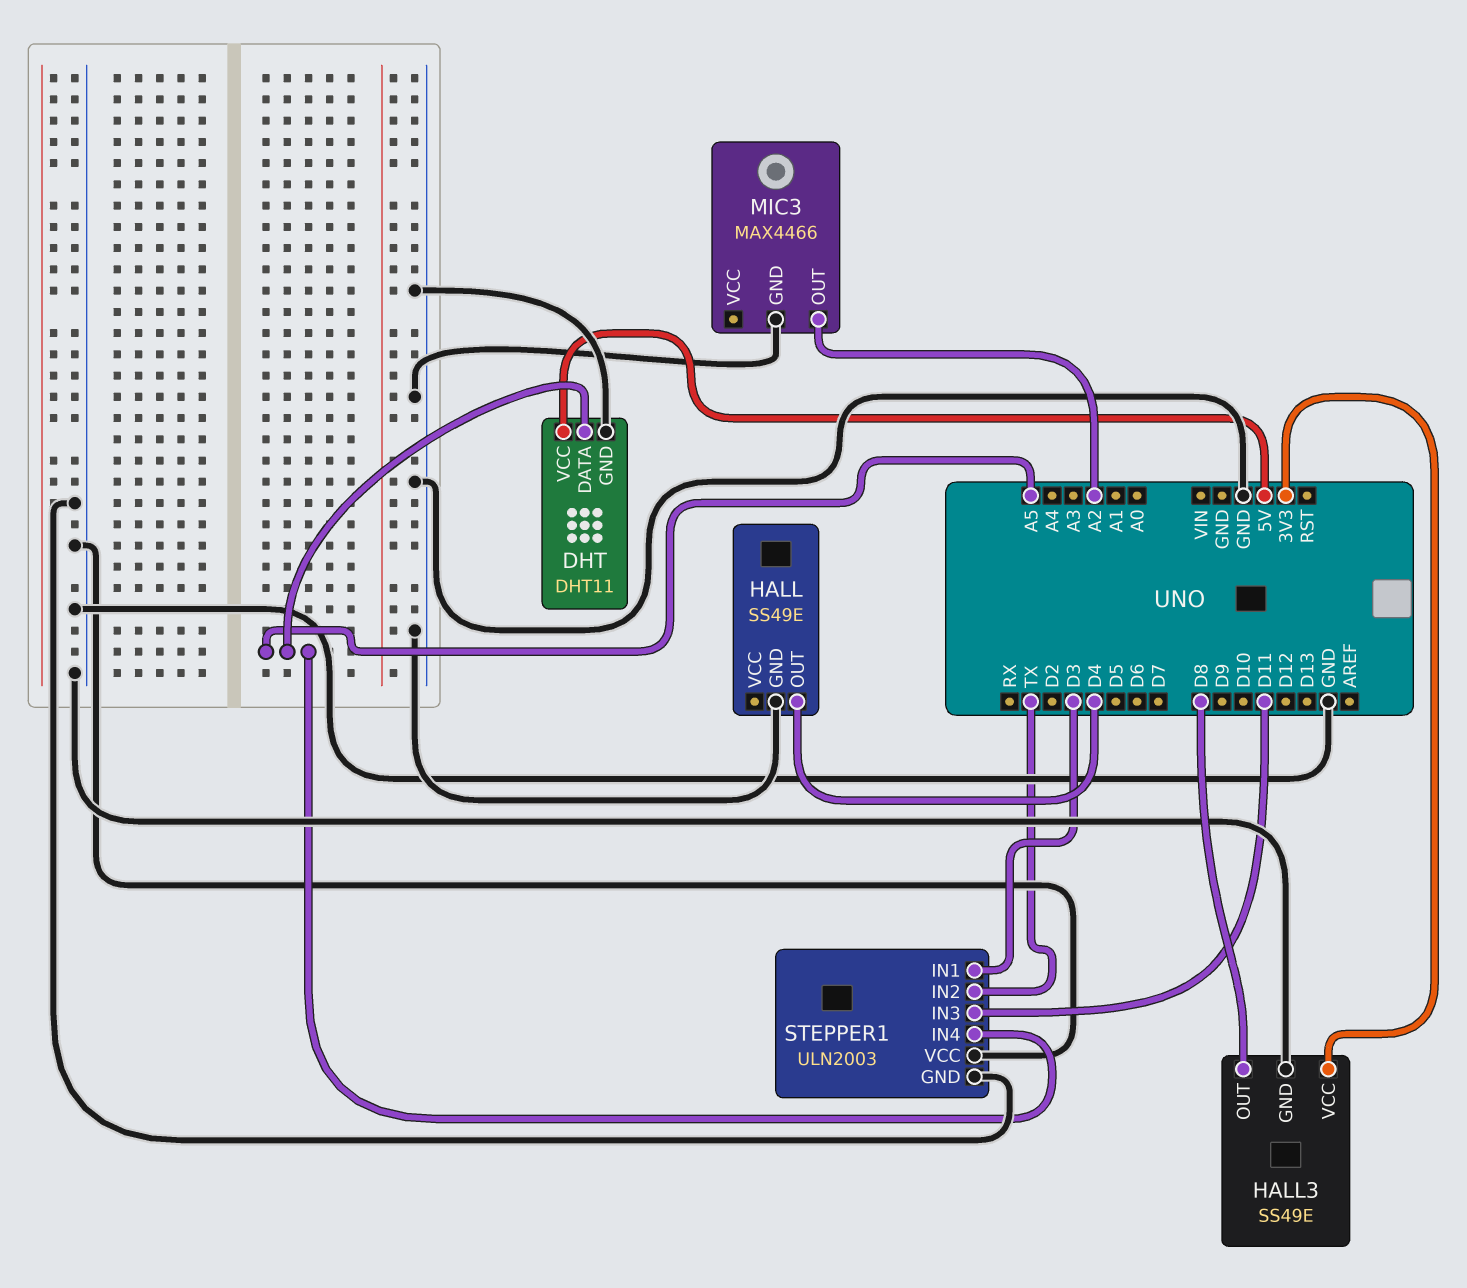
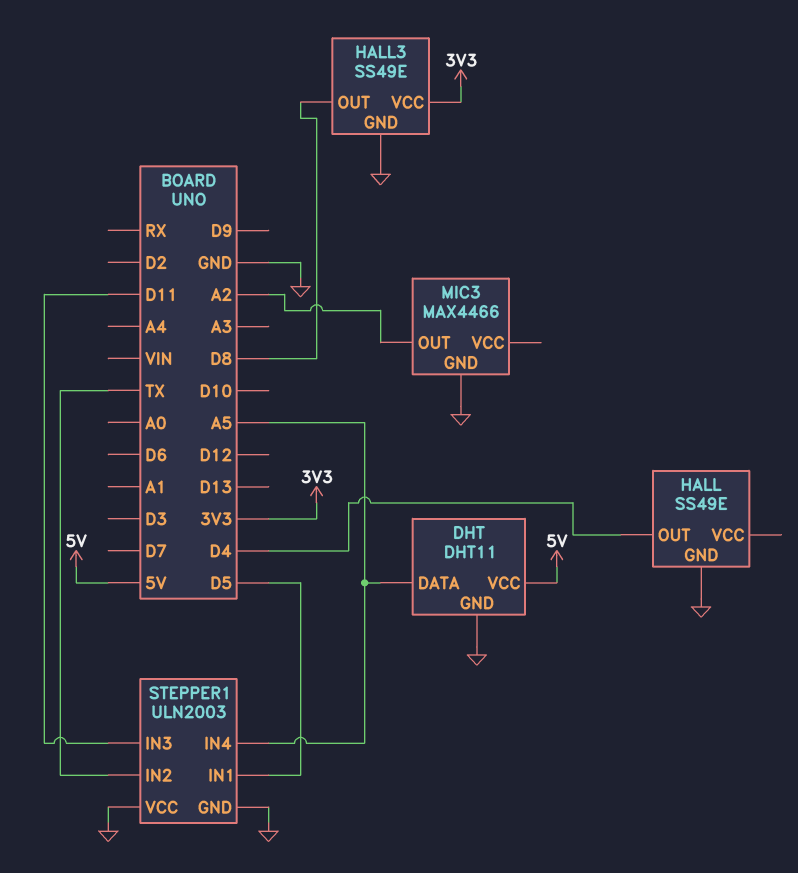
STEPPER1 pin IN1: D3 -> D5

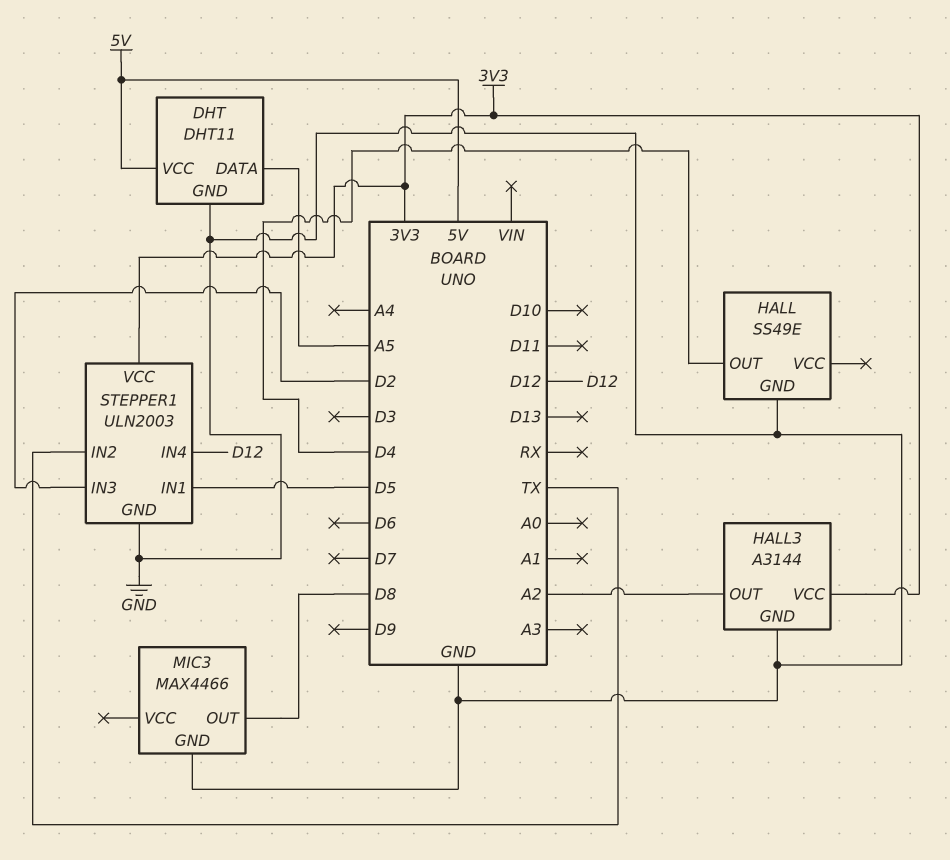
HALL3: SS49E -> A3144
HALL3 pin OUT: D8 -> A2
MIC3 pin OUT: A2 -> D8
STEPPER1 pin IN3: D11 -> D2
STEPPER1 pin IN4: A5 -> D12
STEPPER1 pin VCC: GND -> 3V3

